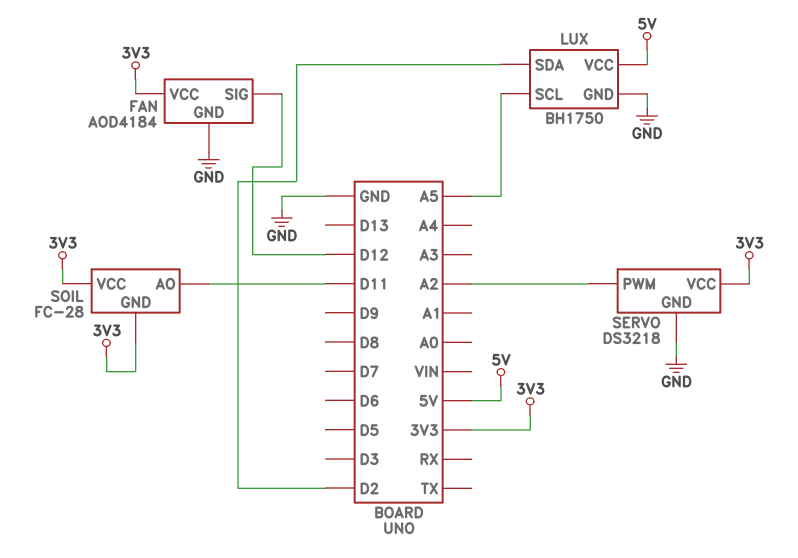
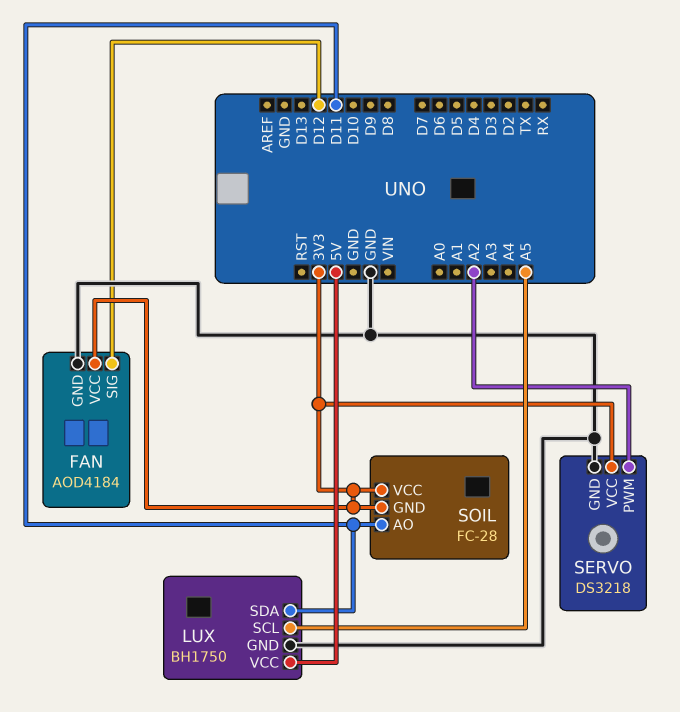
LUX pin SDA: D2 -> D11

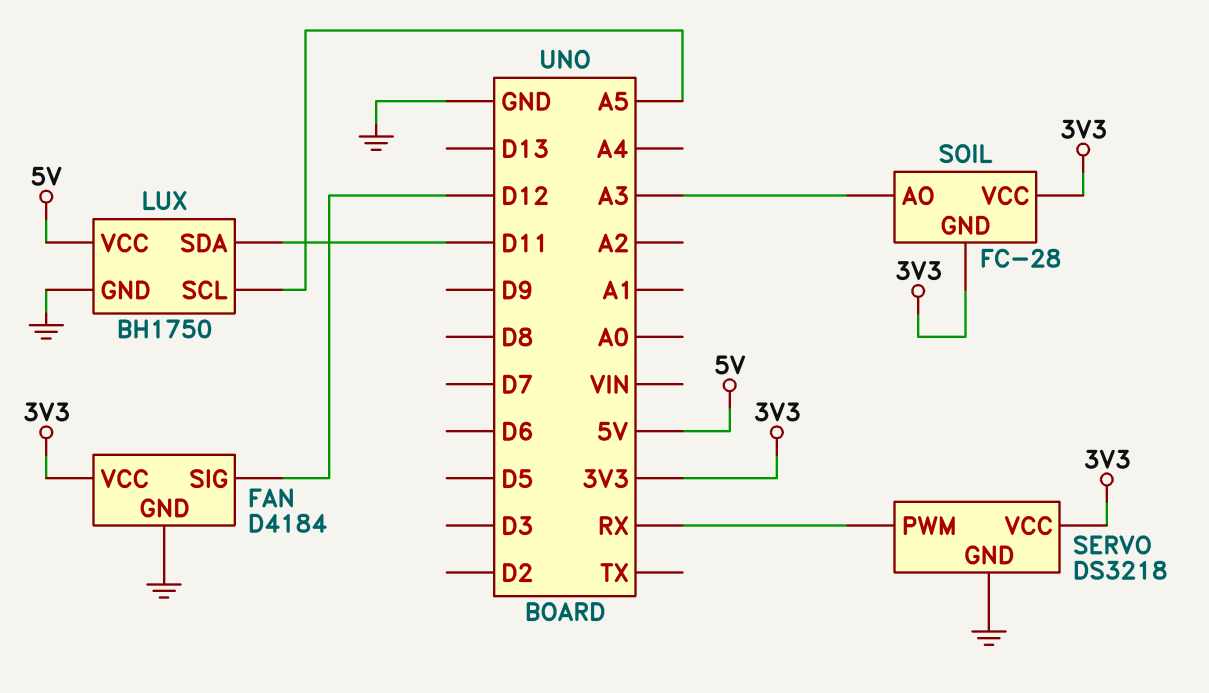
FAN: AOD4184 -> D4184
SERVO pin PWM: A2 -> RX
SOIL pin AO: D11 -> A3

